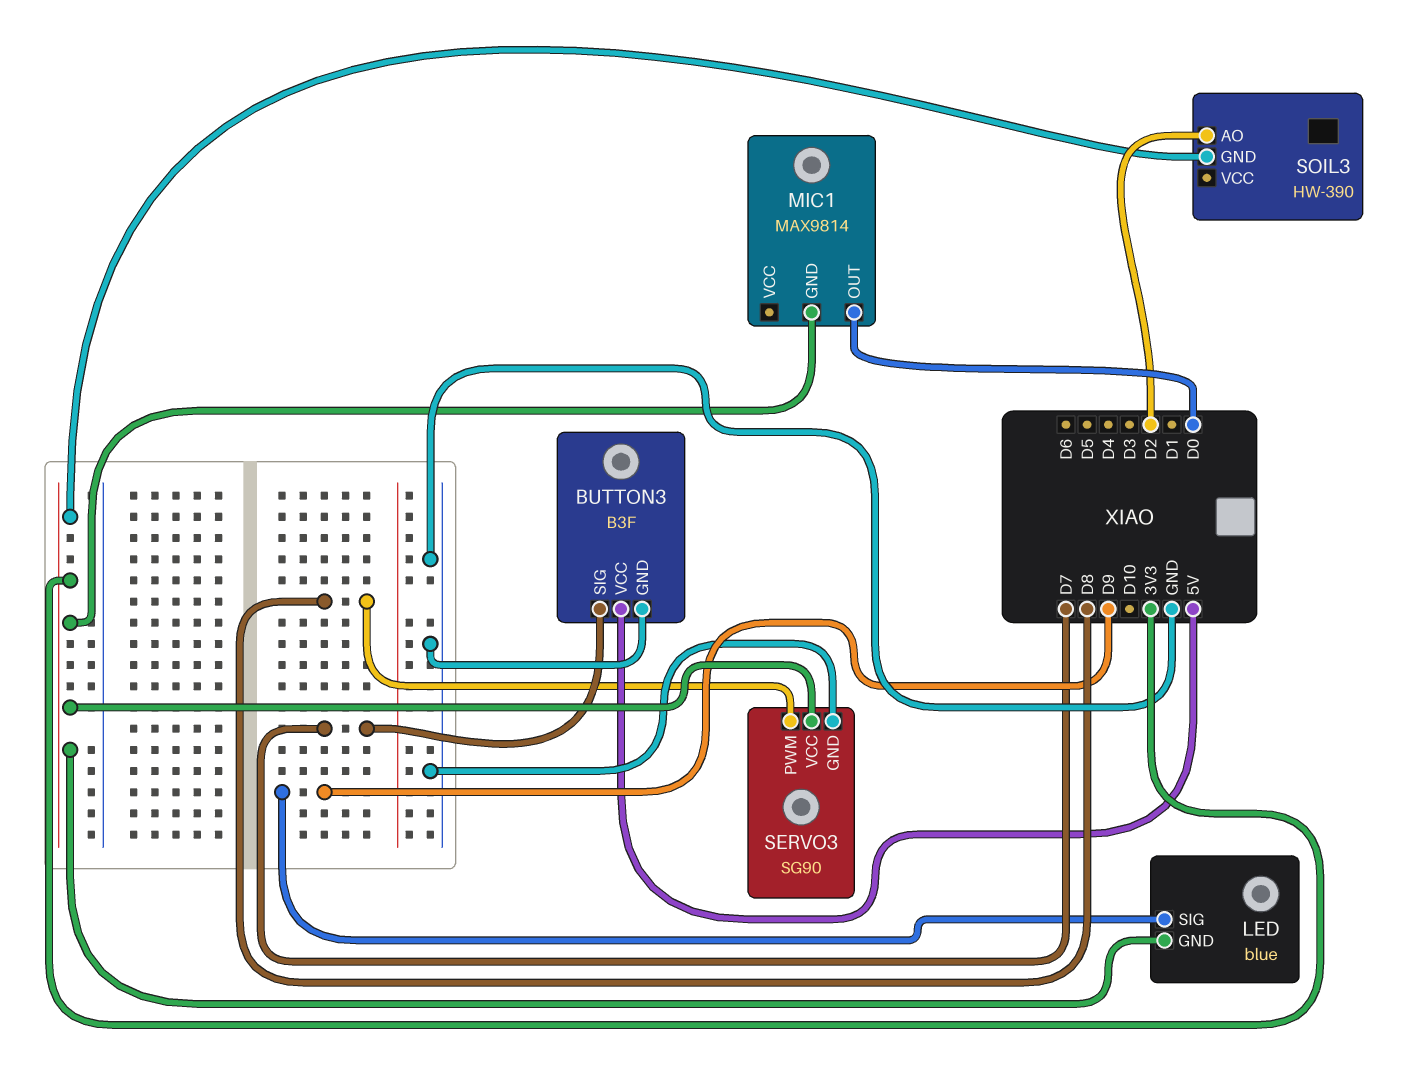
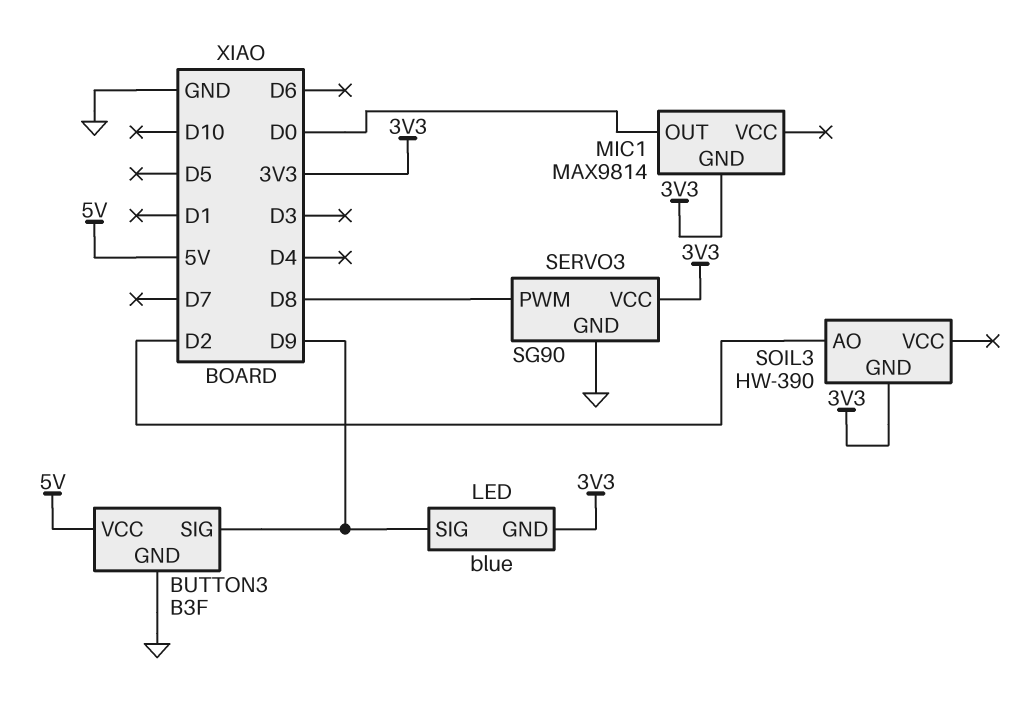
BUTTON3 pin SIG: D7 -> D9

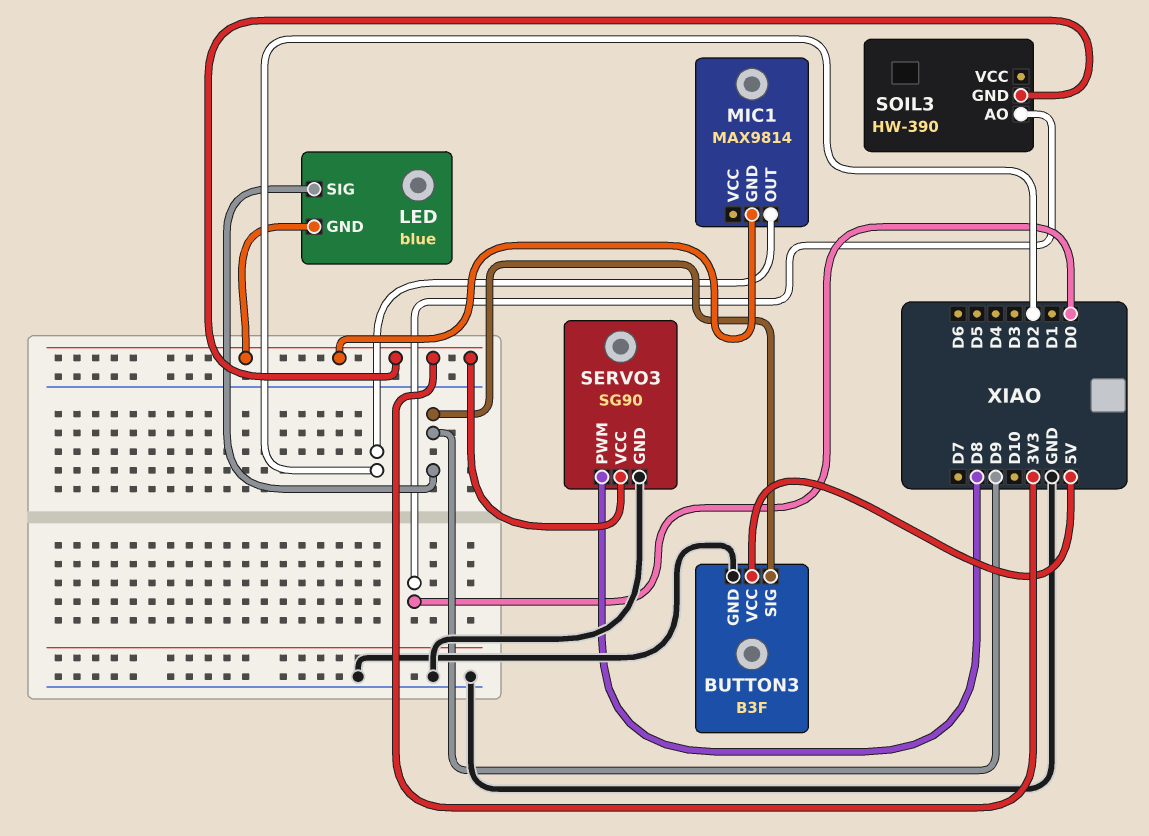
MIC1 pin OUT: D0 -> D2
SOIL3 pin AO: D2 -> D0

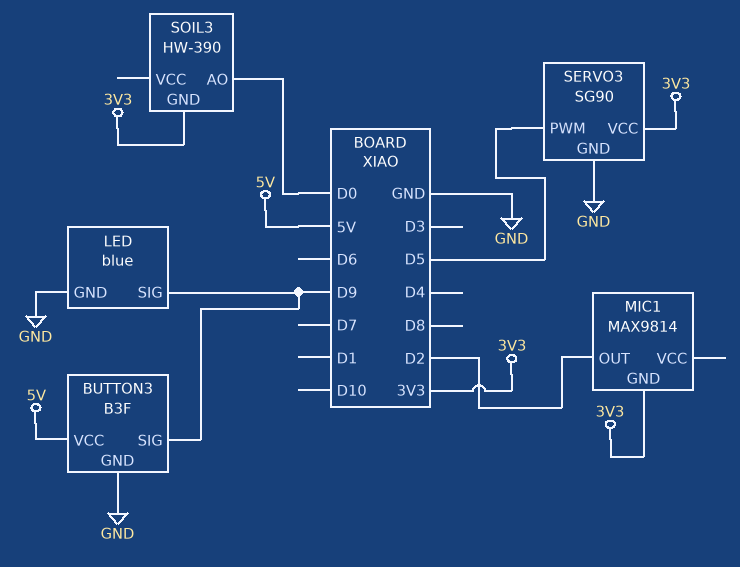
LED pin GND: 3V3 -> GND
SERVO3 pin PWM: D8 -> D5

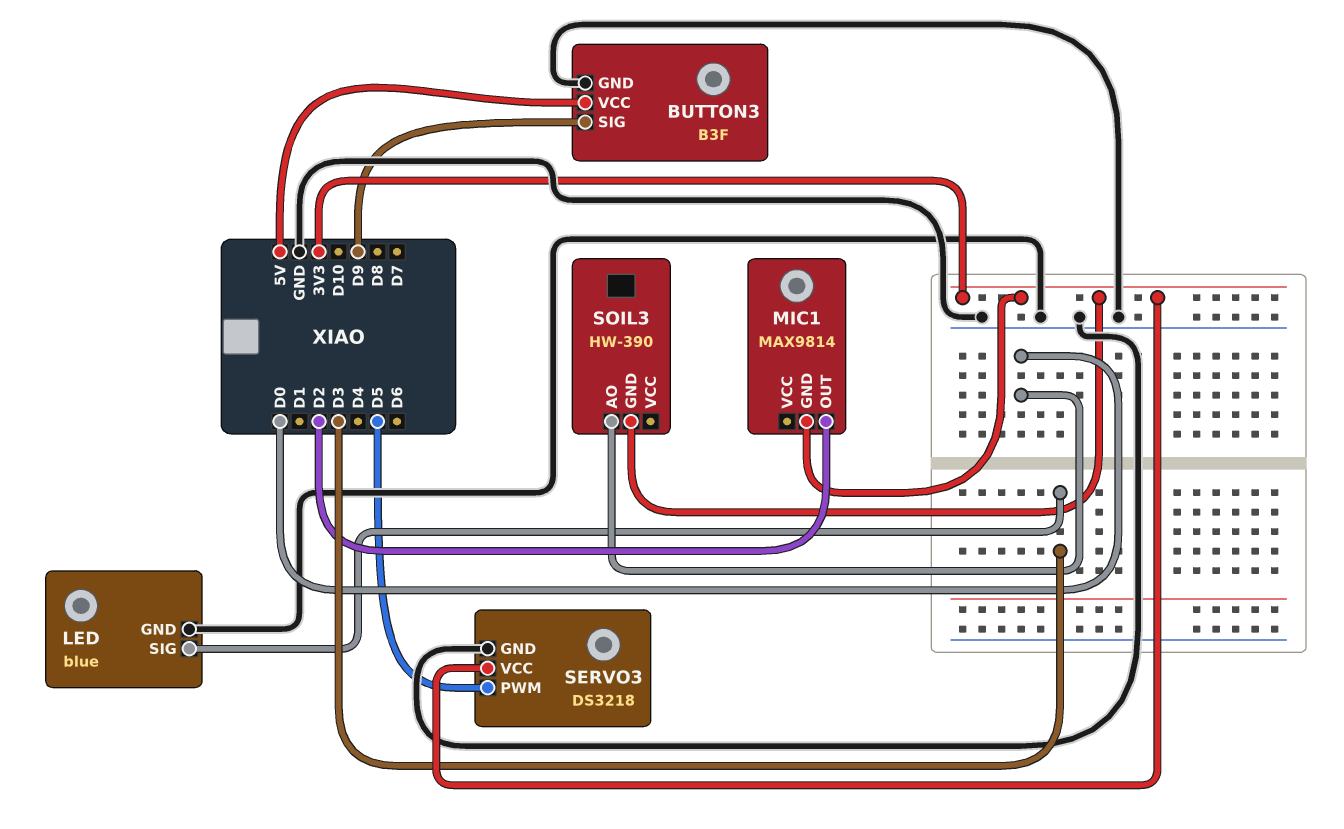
LED pin SIG: D9 -> D3
SERVO3: SG90 -> DS3218

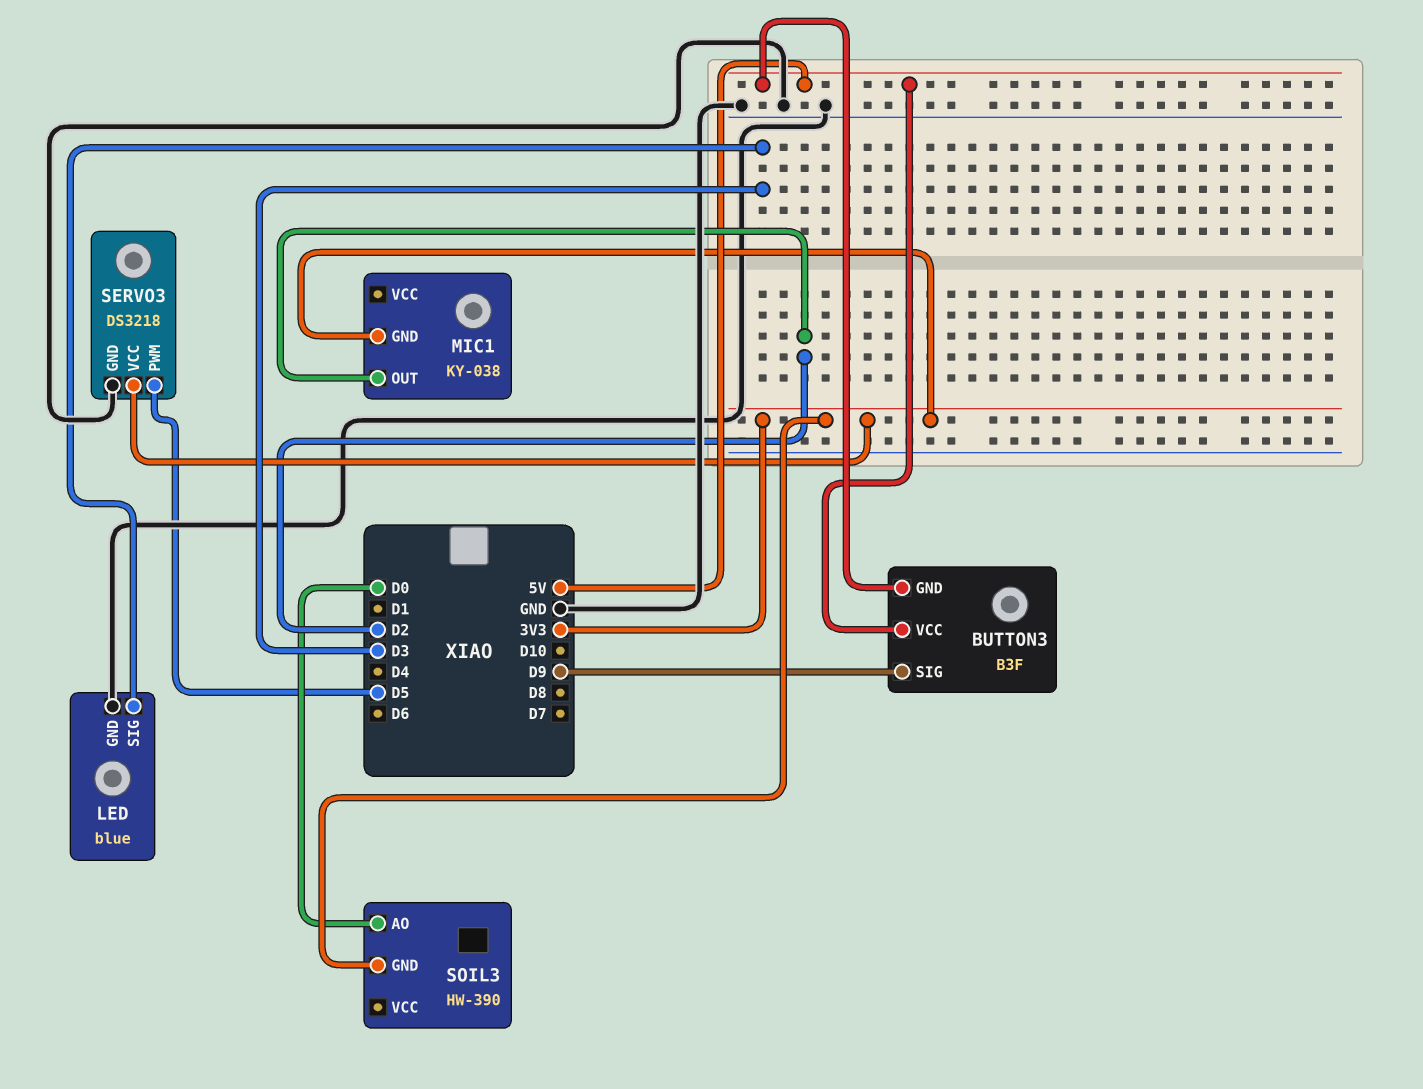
BUTTON3 pin GND: GND -> 5V
MIC1: MAX9814 -> KY-038

